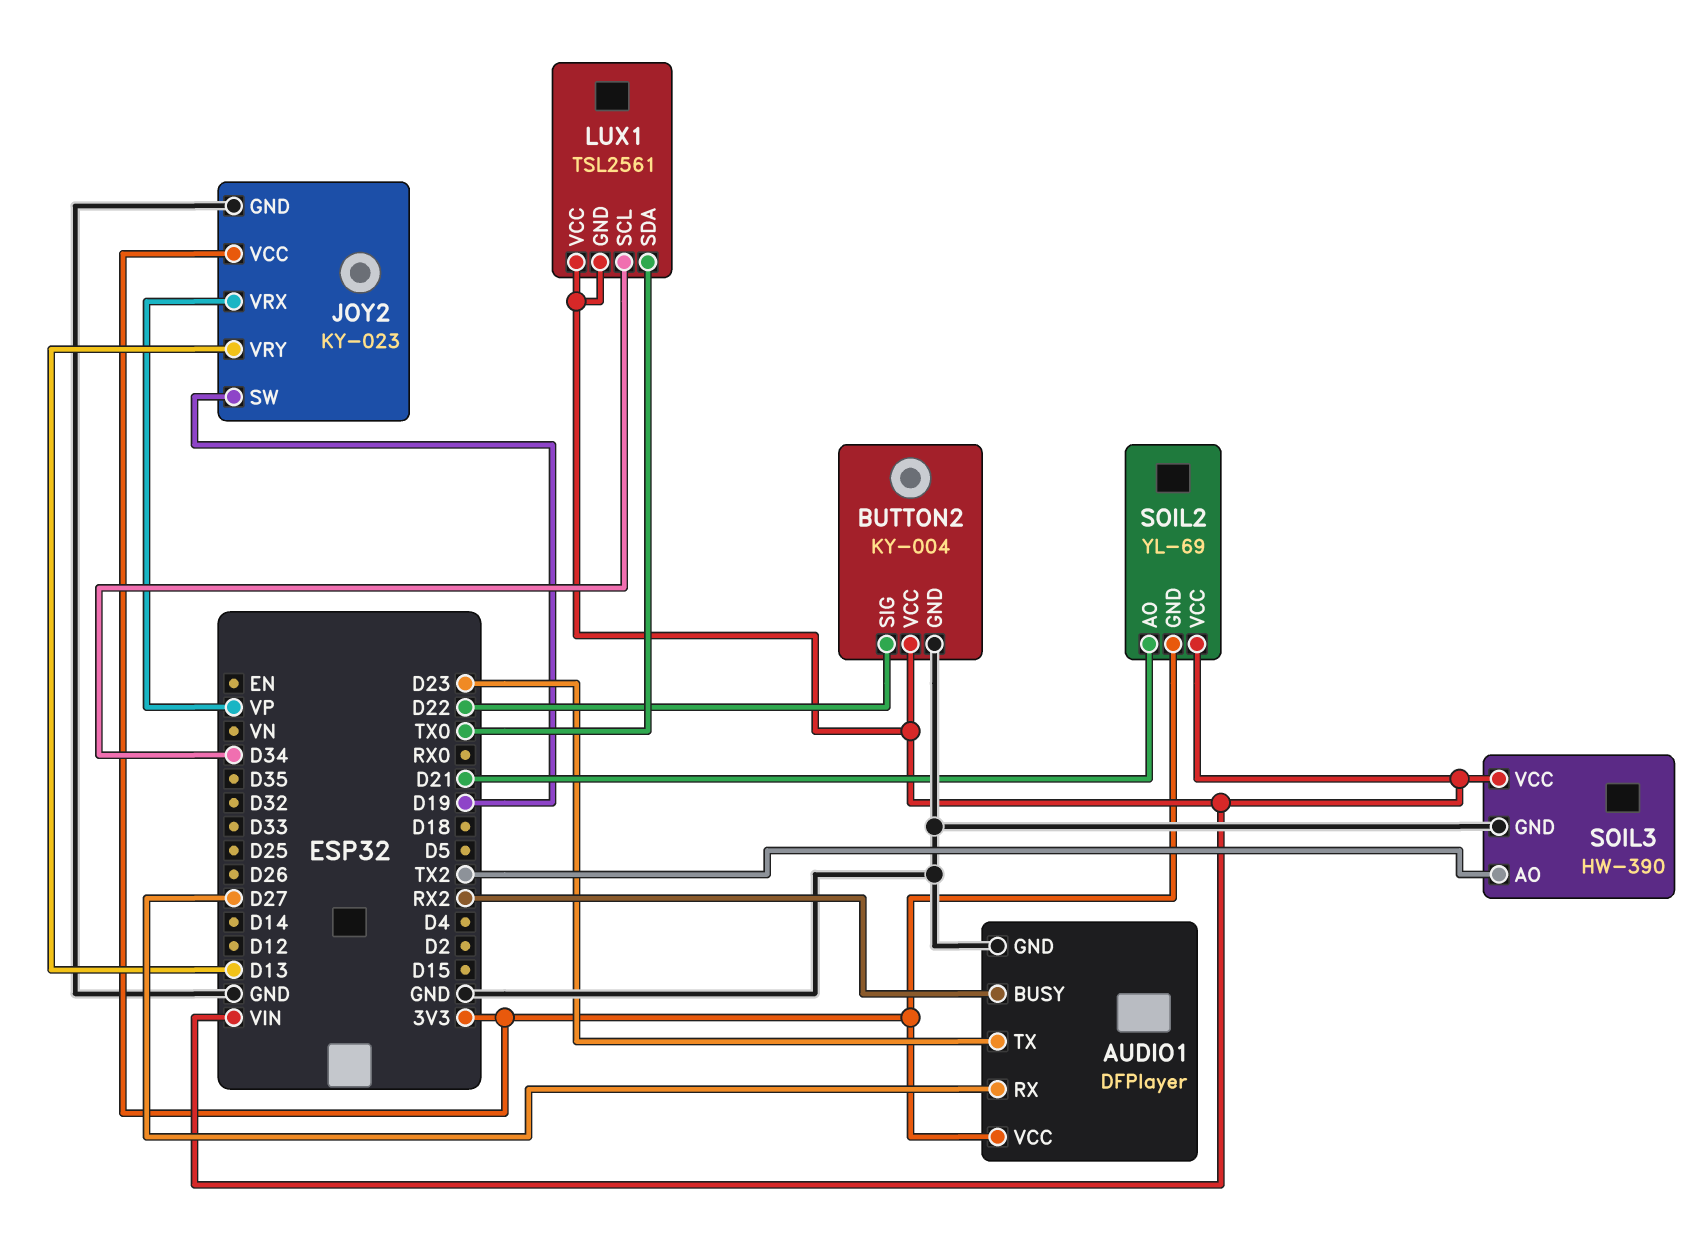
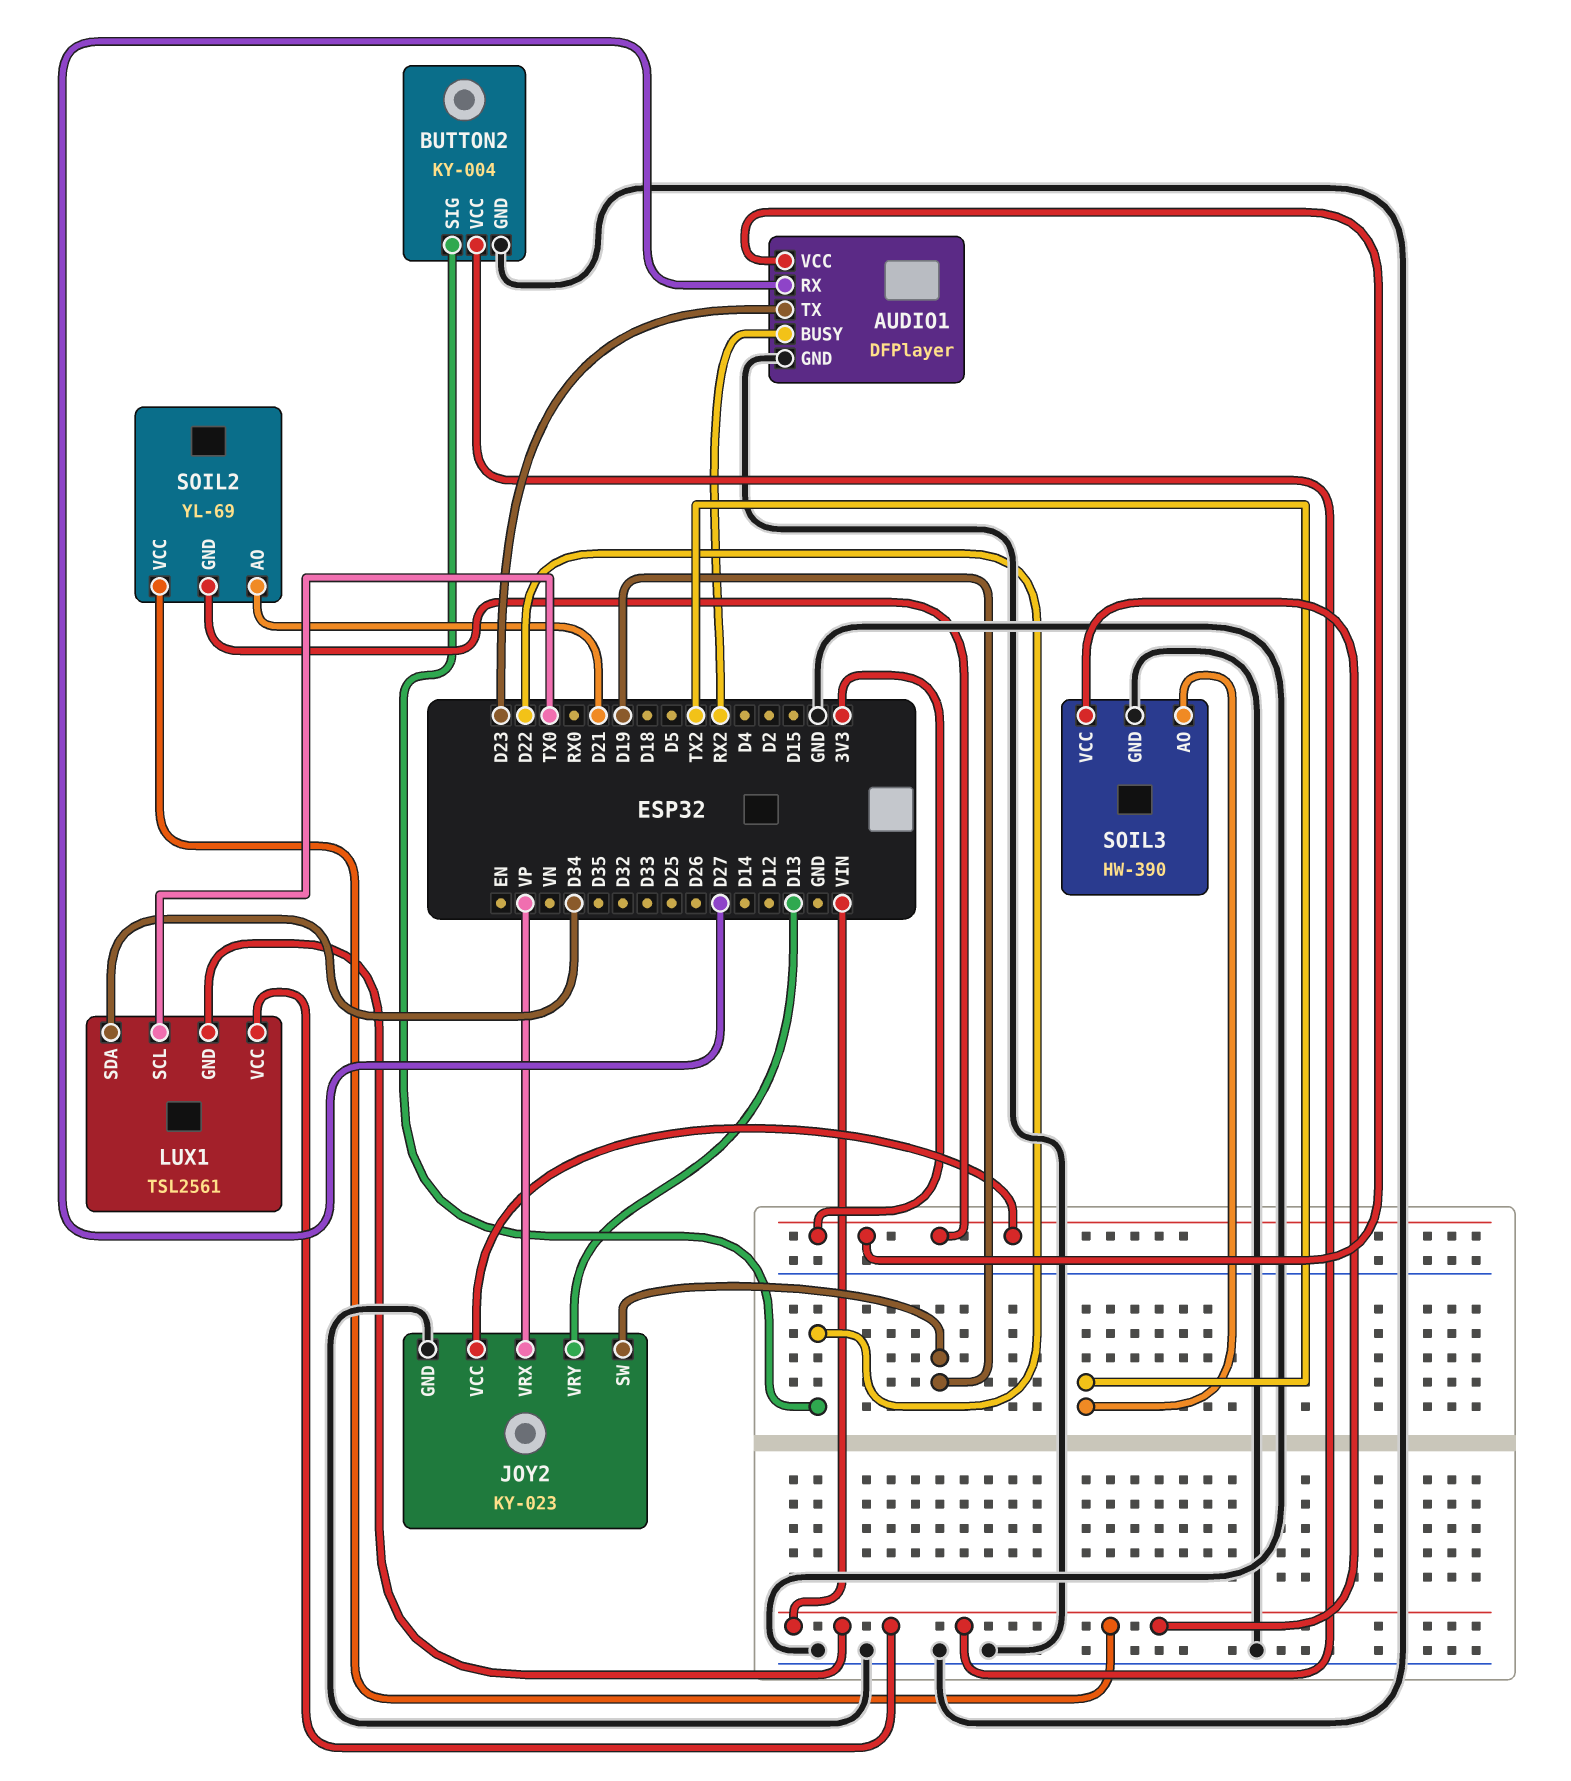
LUX1 pin SCL: D34 -> TX0
LUX1 pin SDA: TX0 -> D34

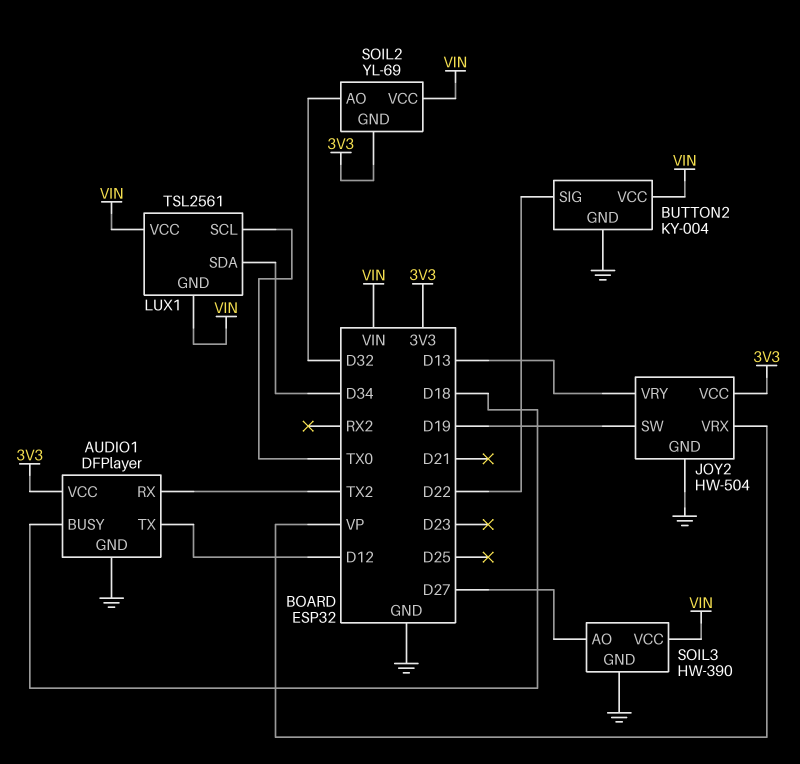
AUDIO1 pin BUSY: RX2 -> D18
AUDIO1 pin RX: D27 -> TX2
AUDIO1 pin TX: D23 -> D12
JOY2: KY-023 -> HW-504
SOIL2 pin AO: D21 -> D32
SOIL3 pin AO: TX2 -> D27

